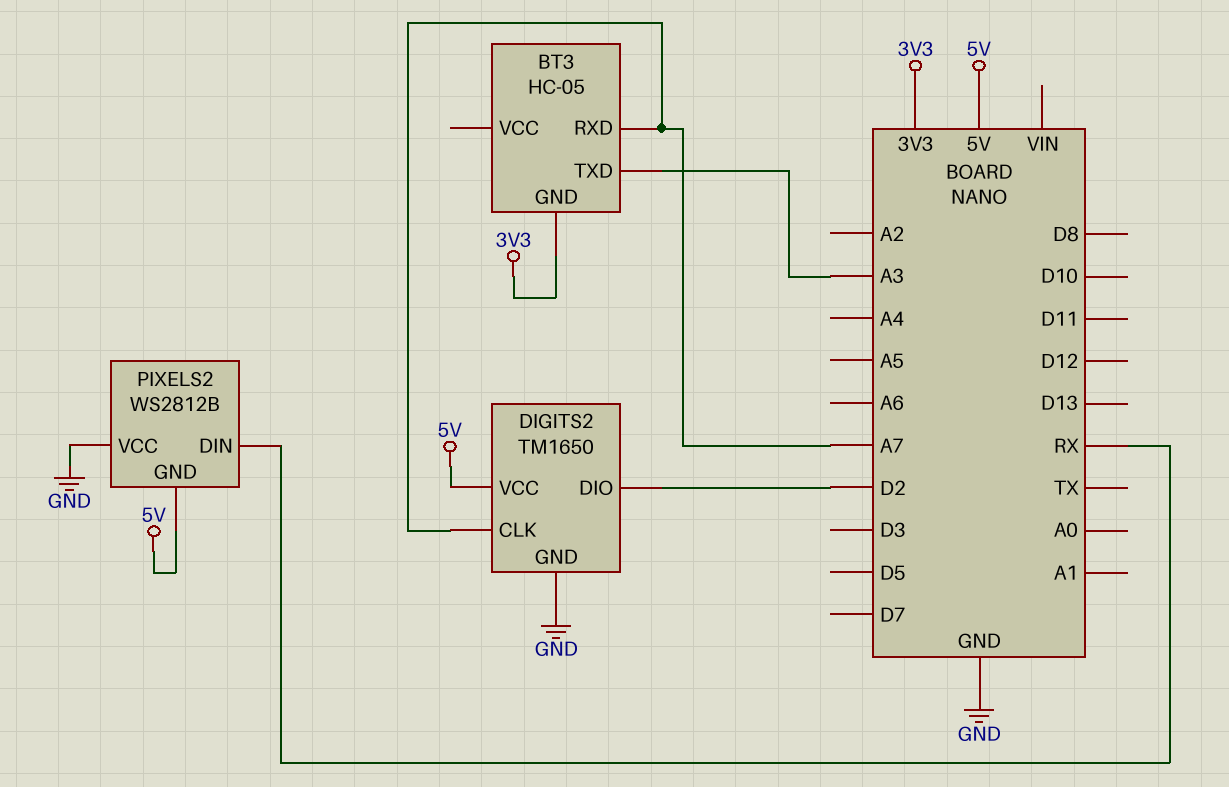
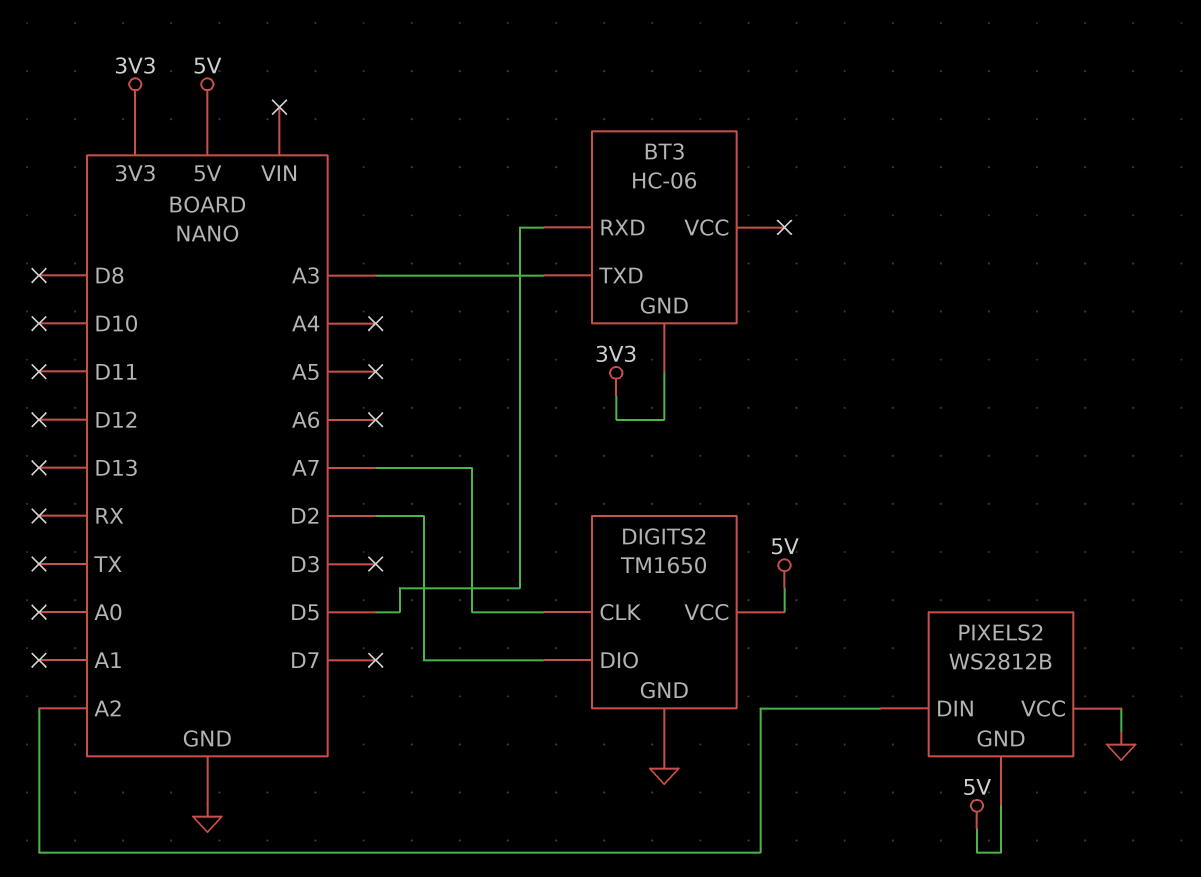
BT3: HC-05 -> HC-06
BT3 pin RXD: A7 -> D5
PIXELS2 pin DIN: RX -> A2

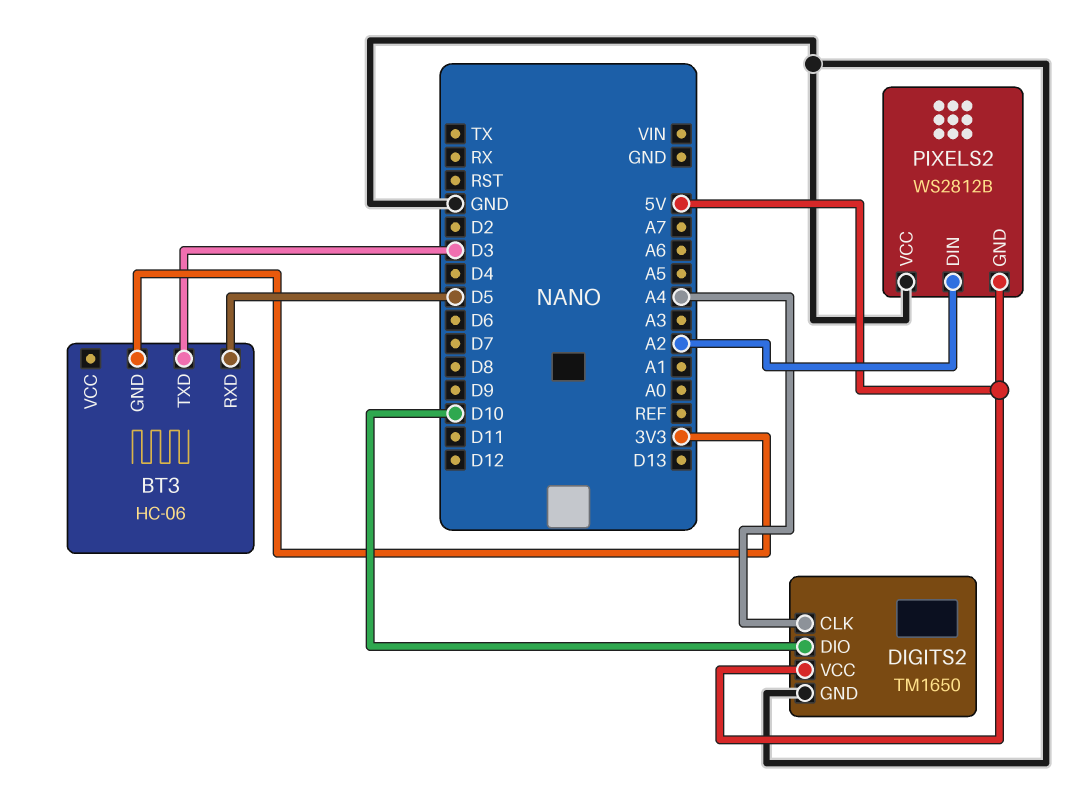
BT3 pin TXD: A3 -> D3
DIGITS2 pin CLK: A7 -> A4
DIGITS2 pin DIO: D2 -> D10

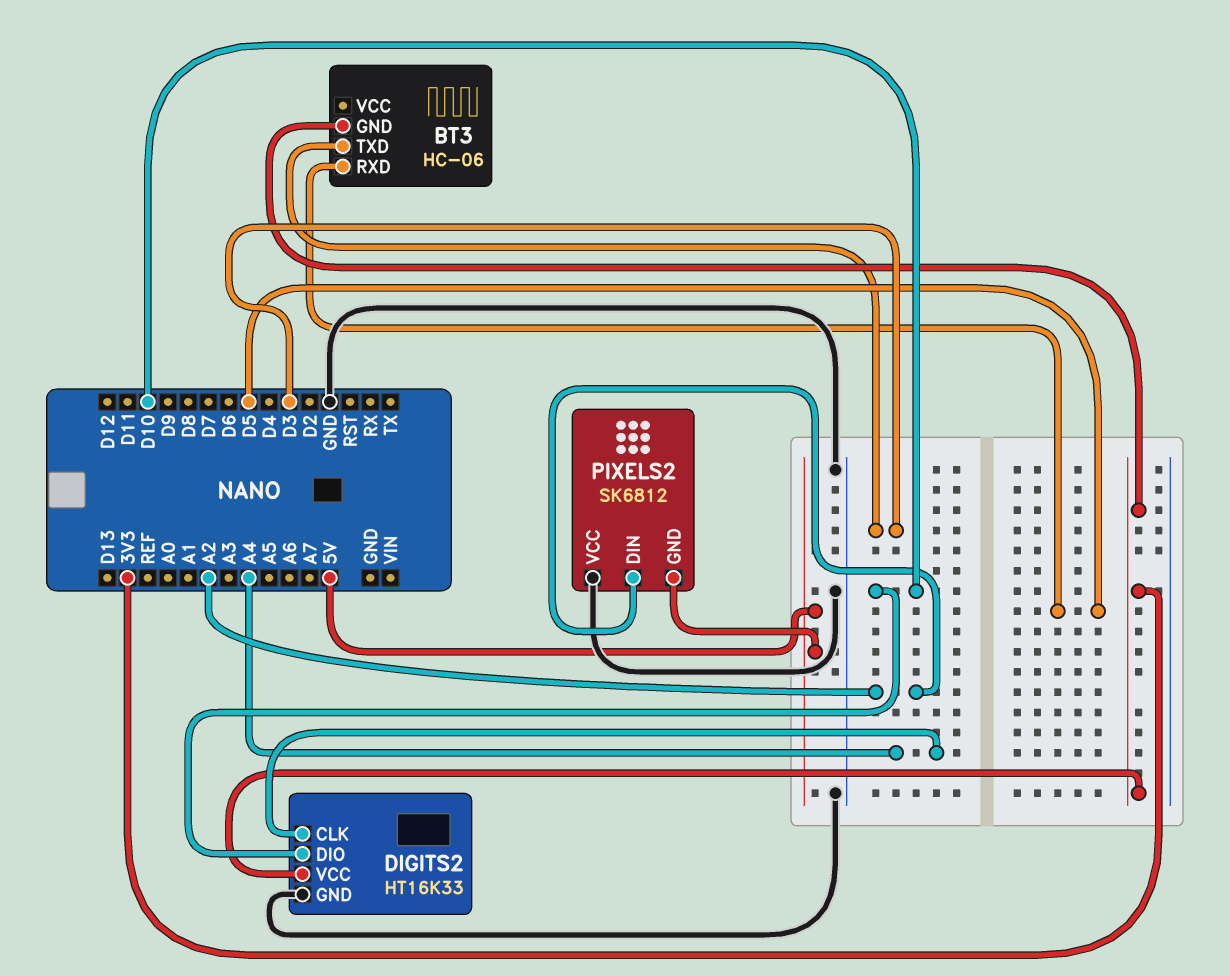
DIGITS2: TM1650 -> HT16K33
DIGITS2 pin VCC: 5V -> 3V3
PIXELS2: WS2812B -> SK6812

